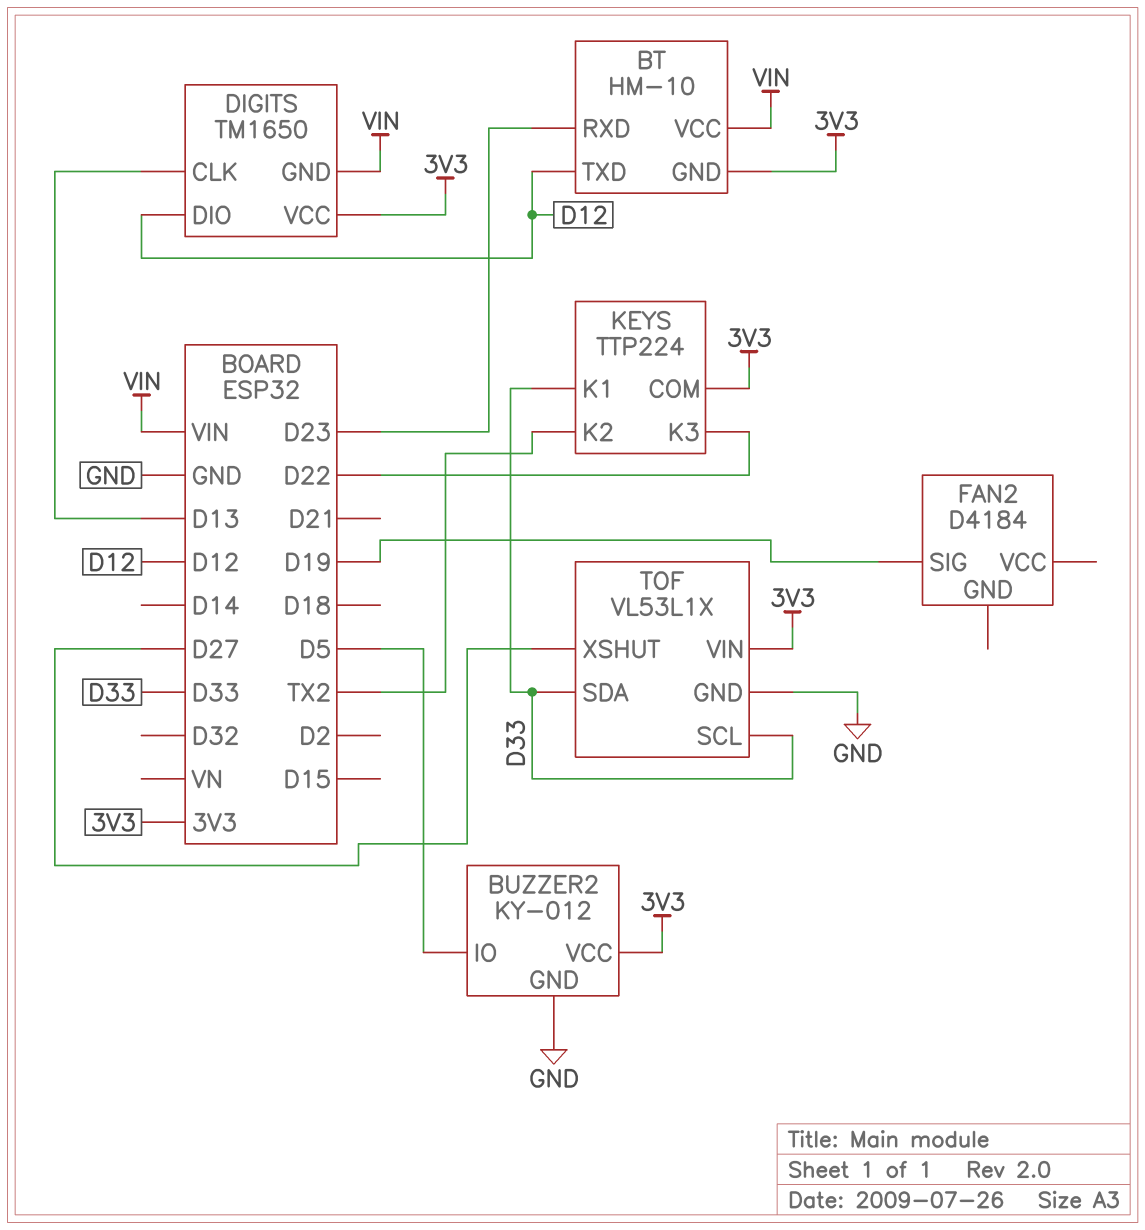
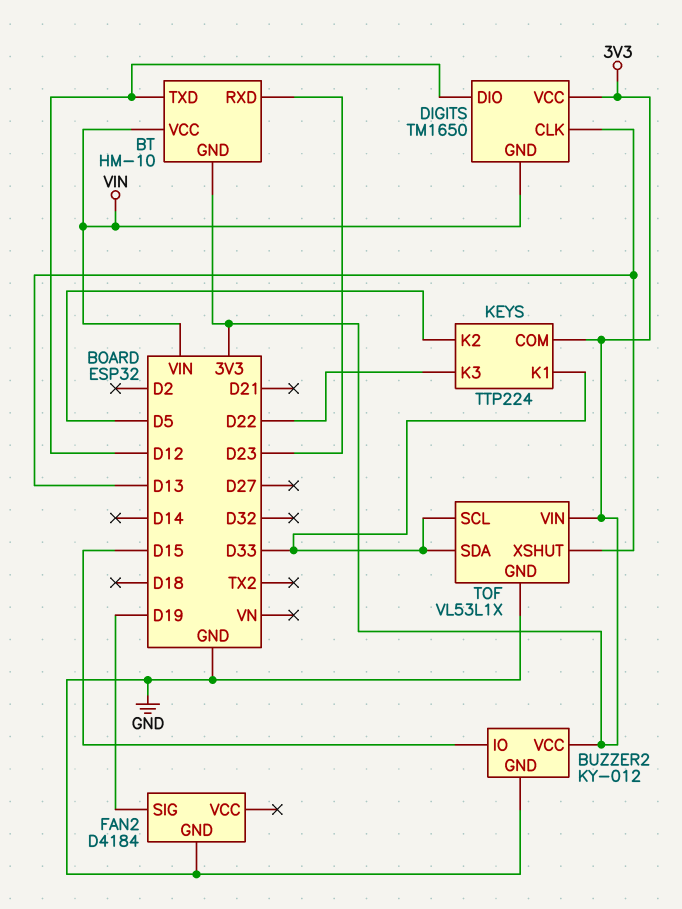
BUZZER2 pin IO: D5 -> D15
FAN2 pin GND: none -> GND
KEYS pin K2: TX2 -> D5
TOF pin XSHUT: D27 -> D13

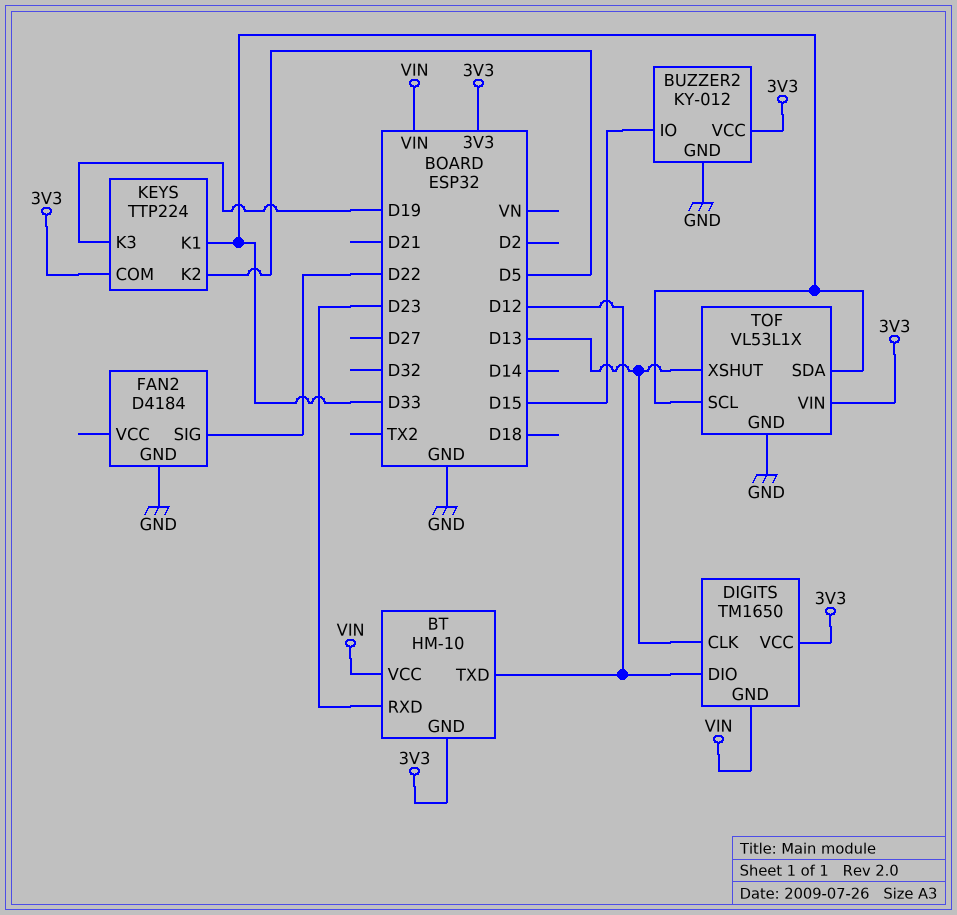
FAN2 pin SIG: D19 -> D22
KEYS pin K3: D22 -> D19

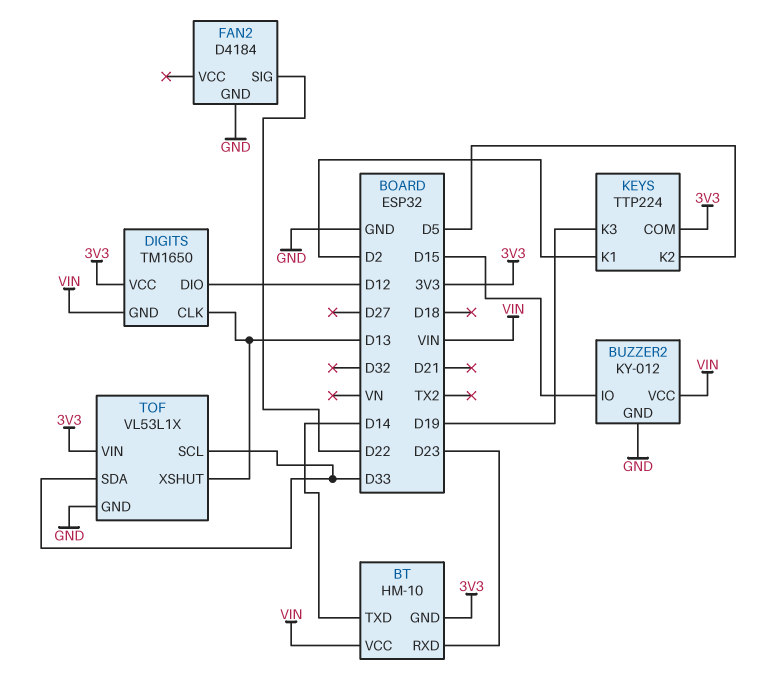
BT pin TXD: D12 -> D14
BUZZER2 pin VCC: 3V3 -> VIN
KEYS pin K1: D33 -> D2

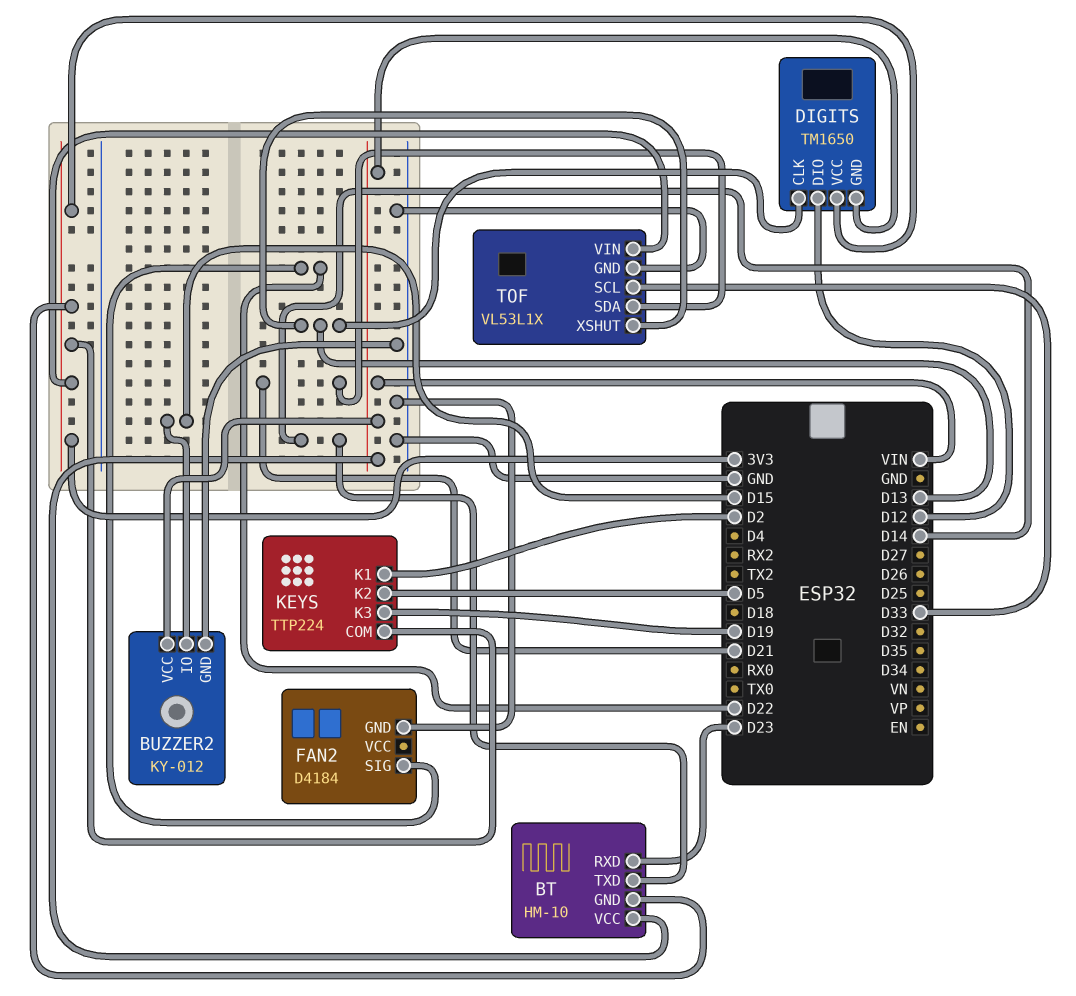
TOF pin SDA: D33 -> D21

